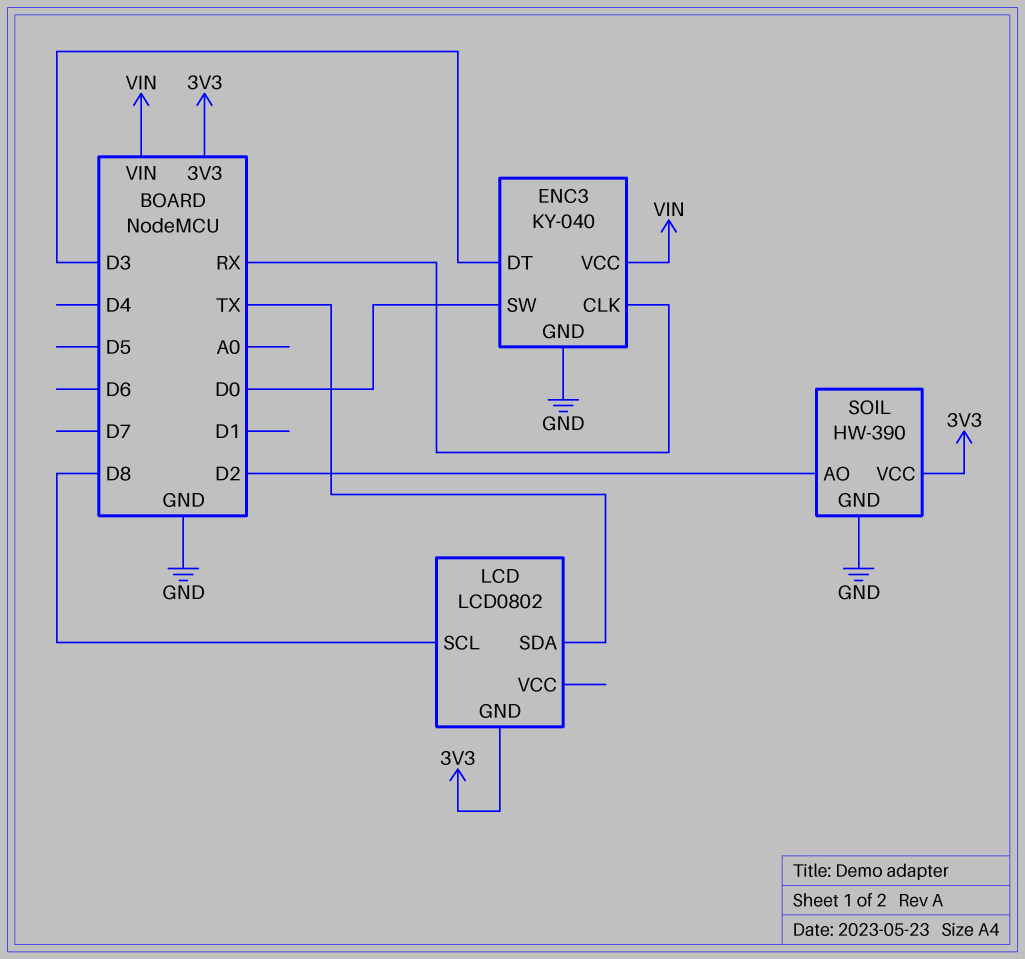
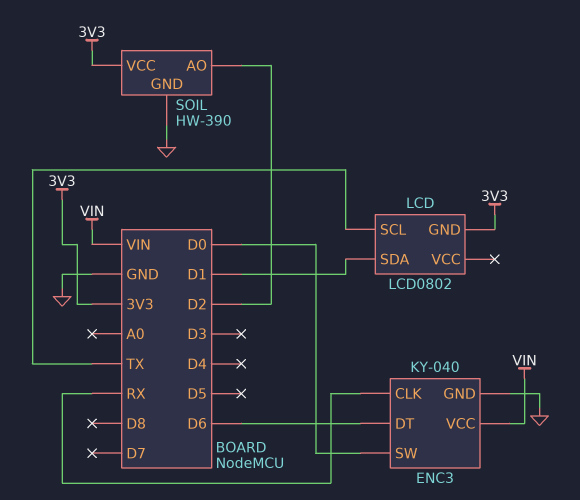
ENC3 pin DT: D3 -> D6
LCD pin SCL: D8 -> TX
LCD pin SDA: TX -> D1

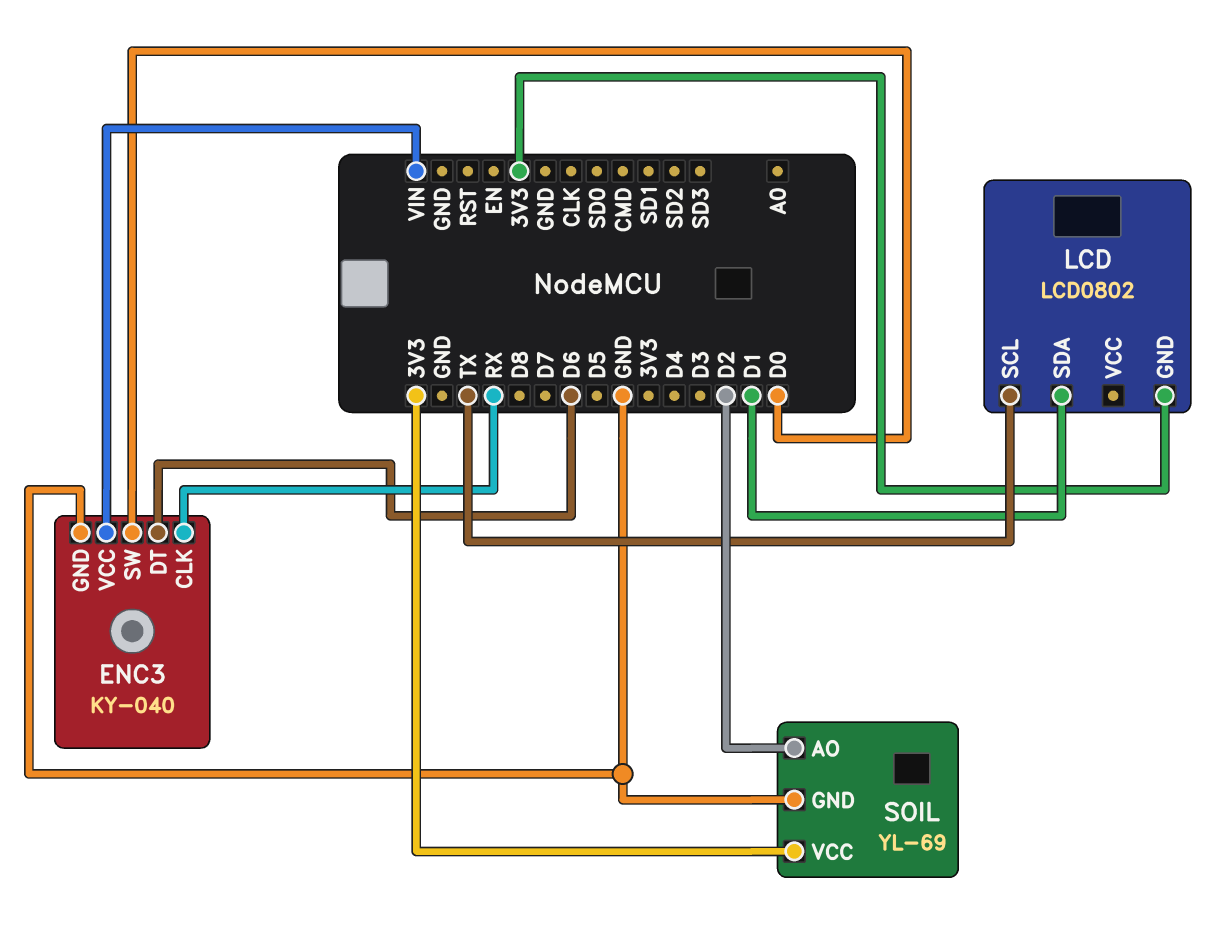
SOIL: HW-390 -> YL-69

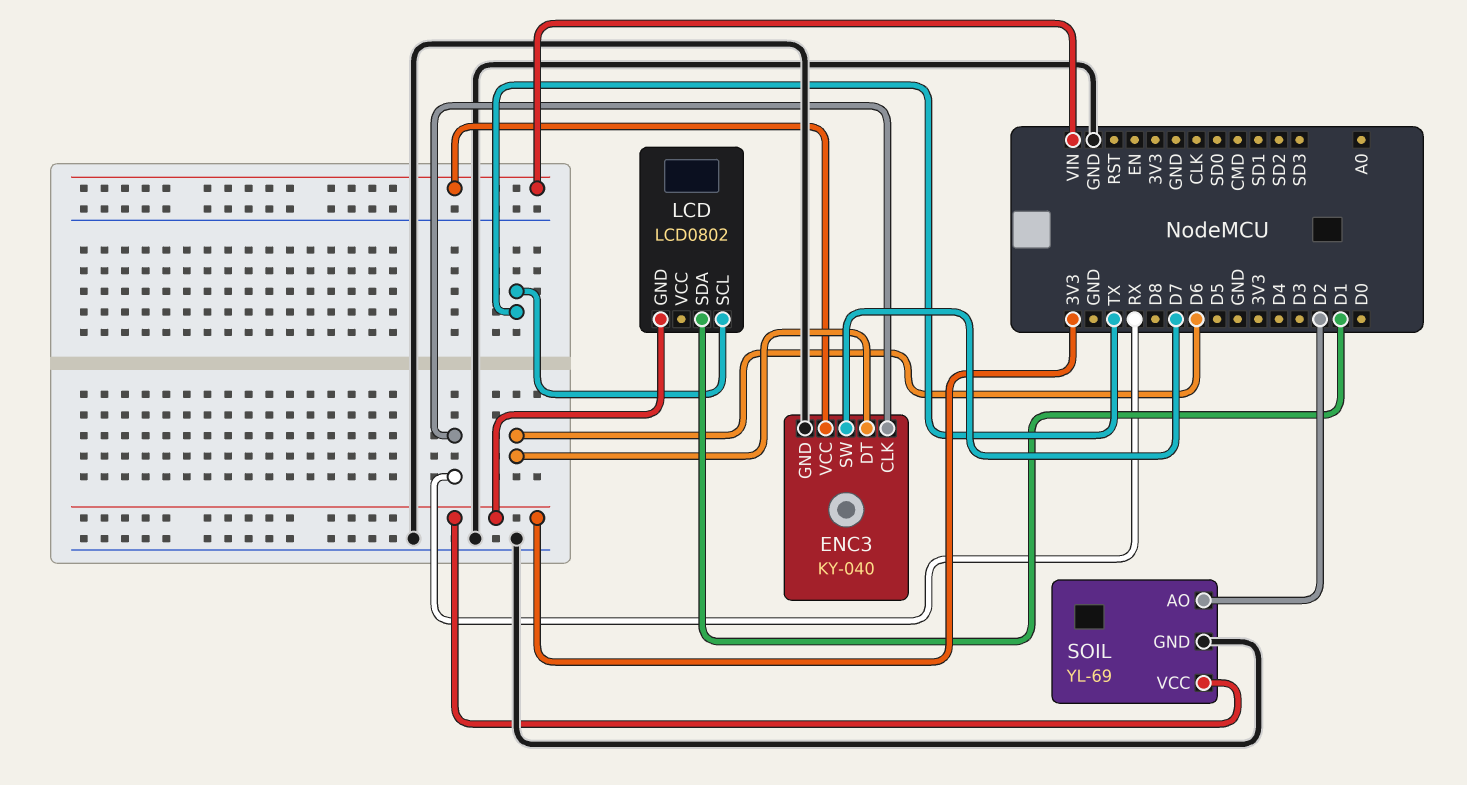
ENC3 pin SW: D0 -> D7

